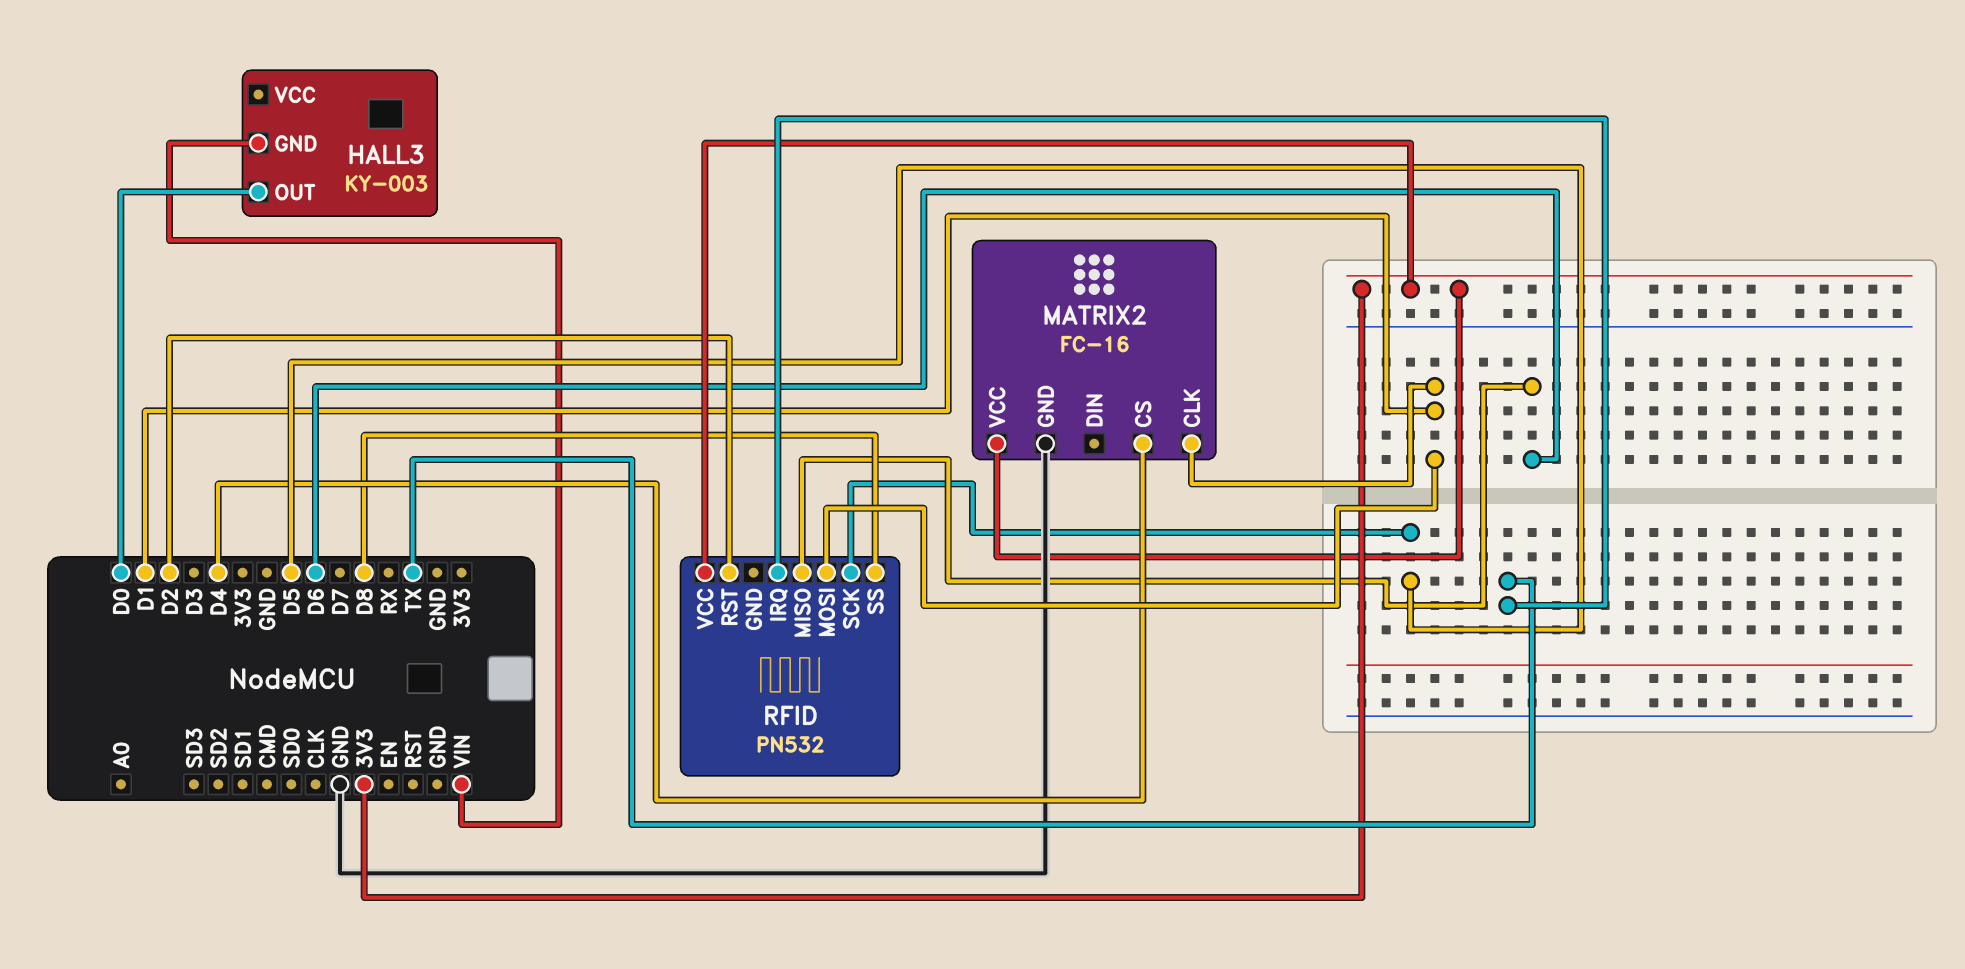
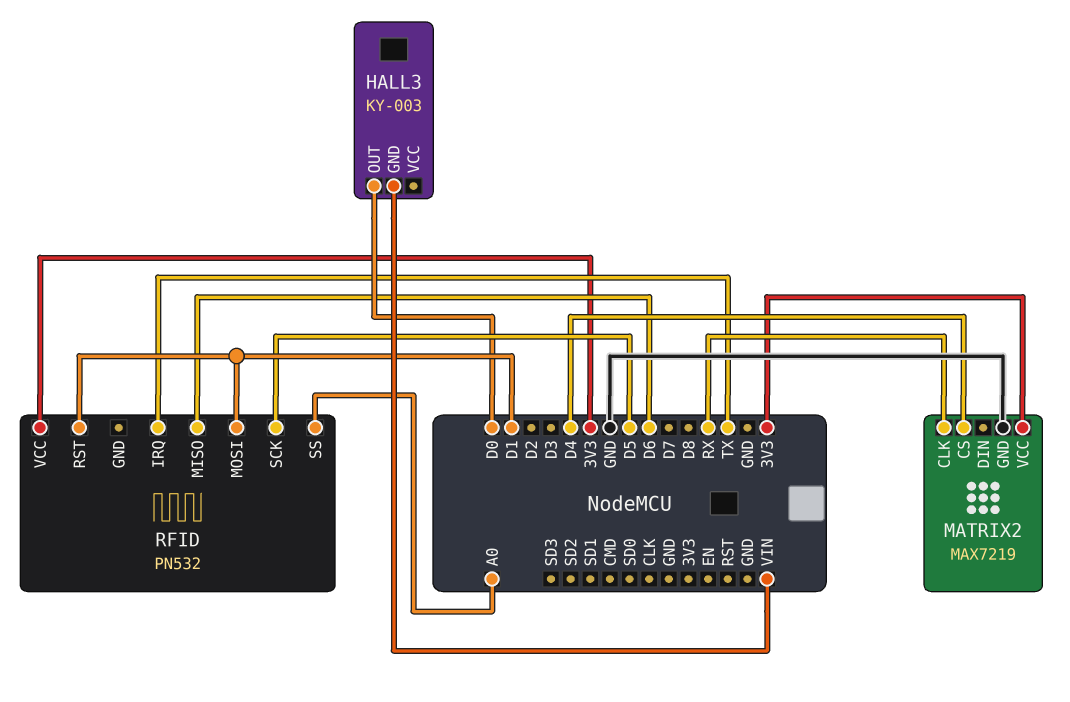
MATRIX2: FC-16 -> MAX7219
MATRIX2 pin CLK: D1 -> RX
RFID pin RST: D2 -> D1
RFID pin SS: D8 -> A0

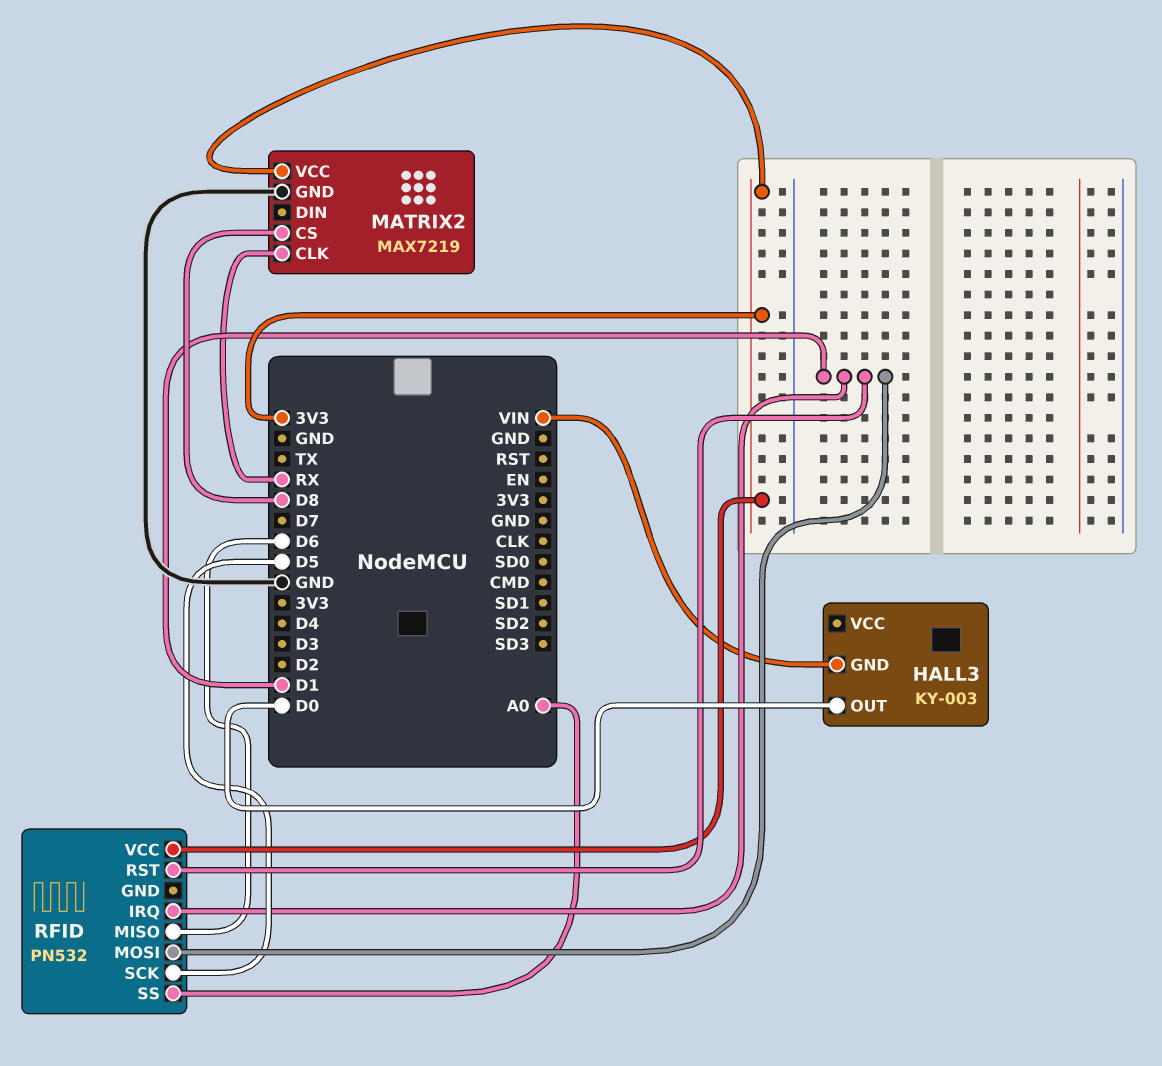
MATRIX2 pin CS: D4 -> D8
RFID pin IRQ: TX -> D1

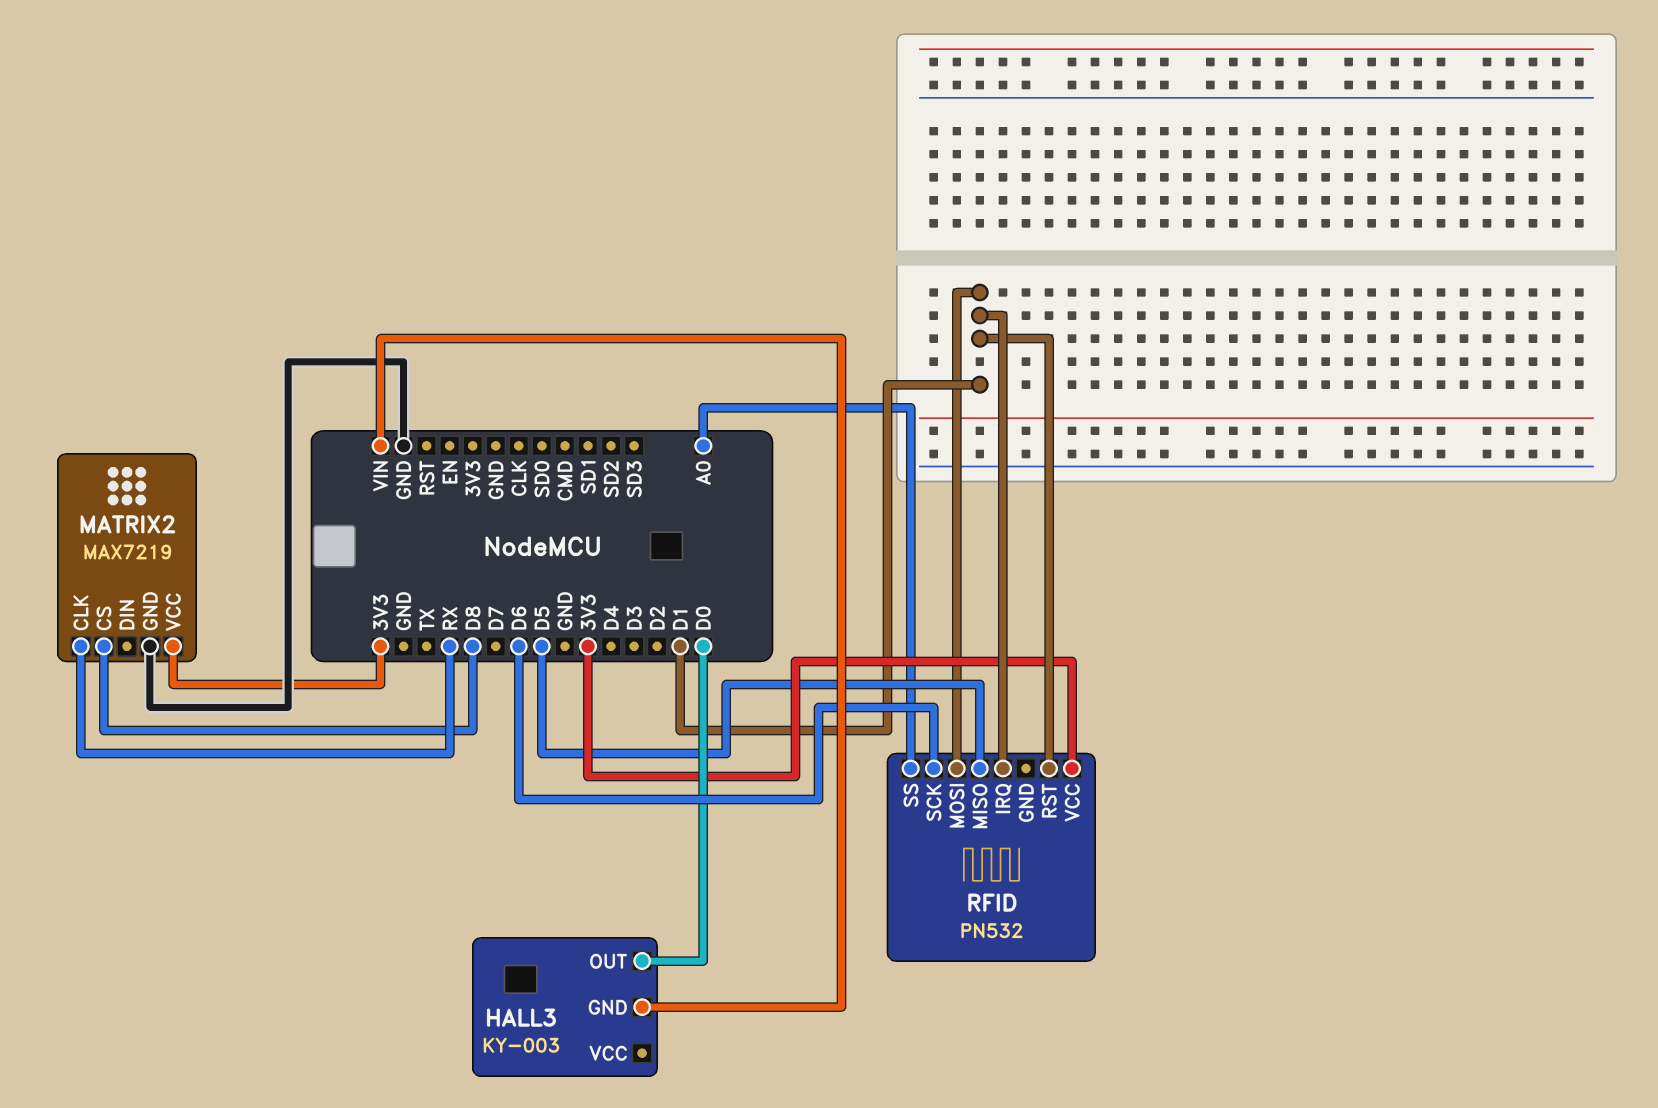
RFID pin MISO: D6 -> D5
RFID pin SCK: D5 -> D6

